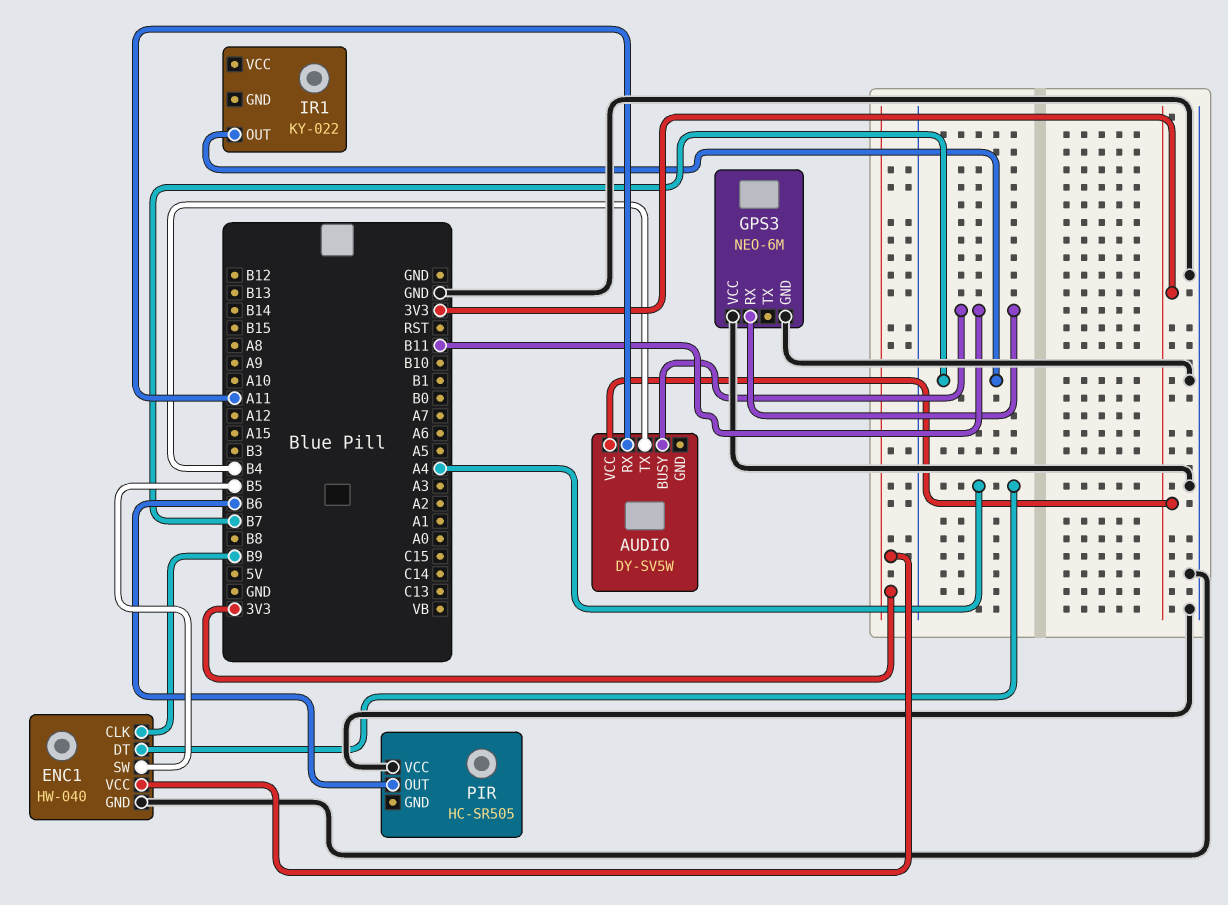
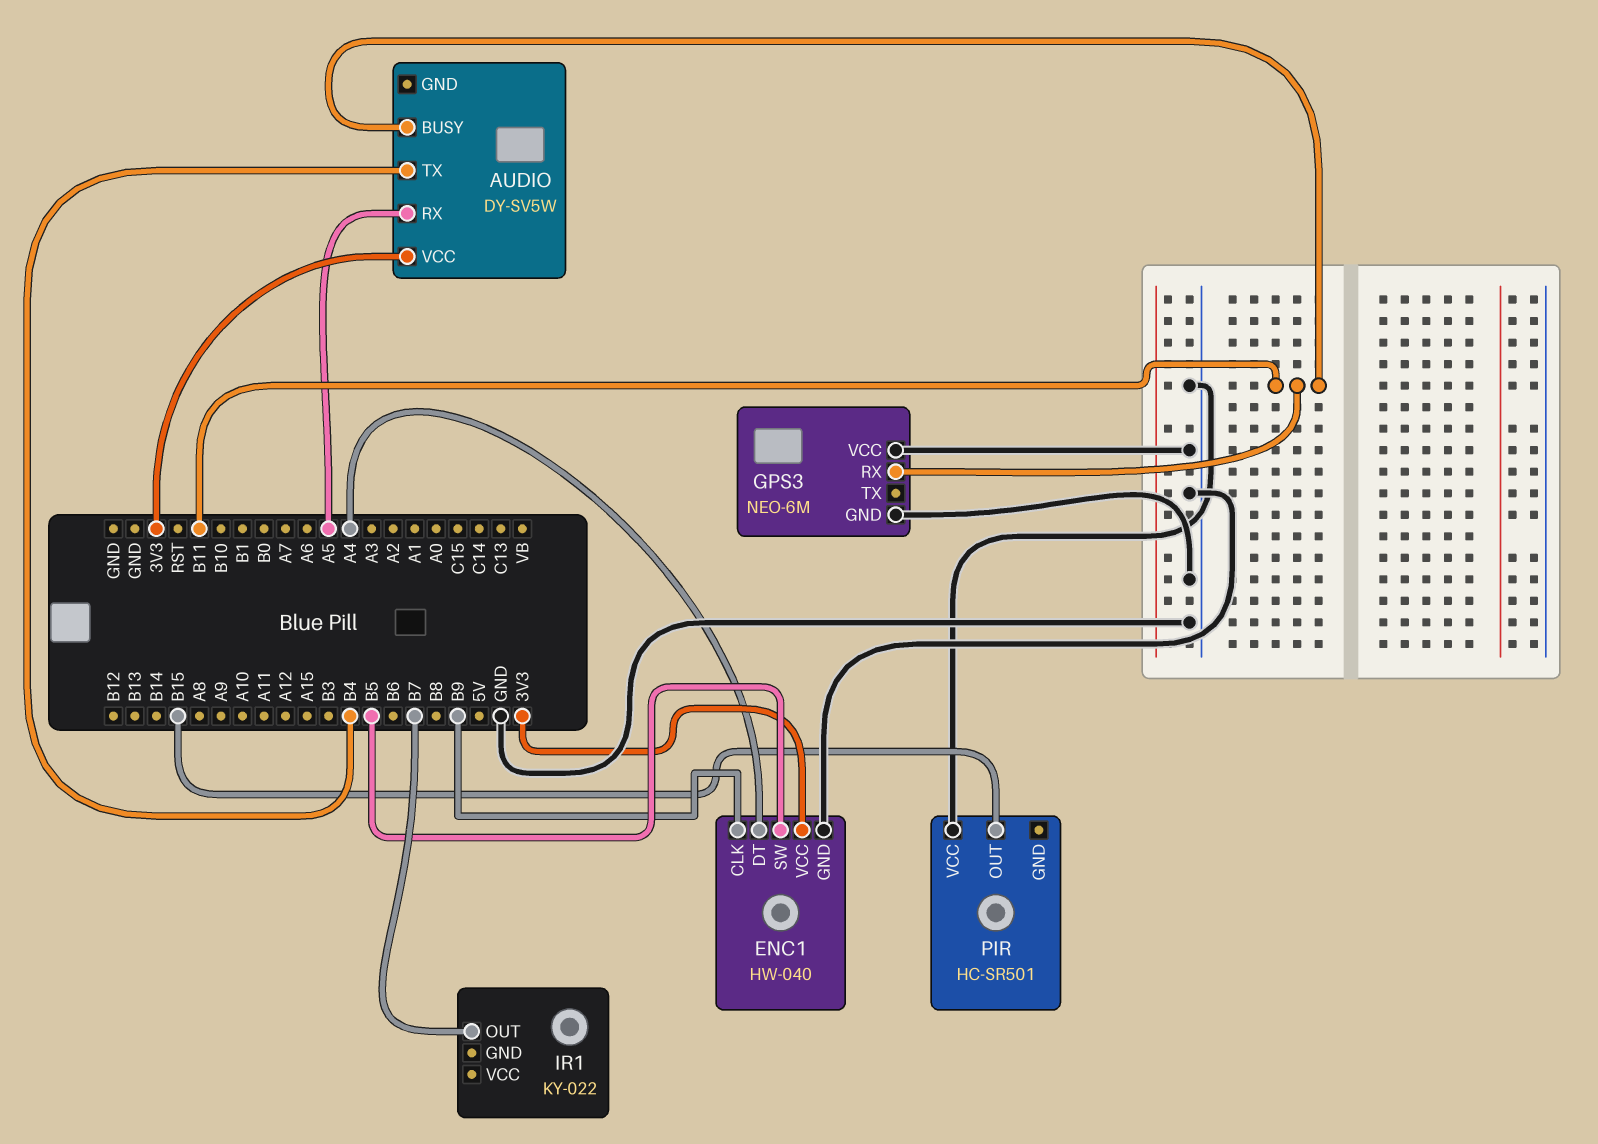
AUDIO pin RX: A11 -> A5
PIR: HC-SR505 -> HC-SR501
PIR pin OUT: B6 -> B15

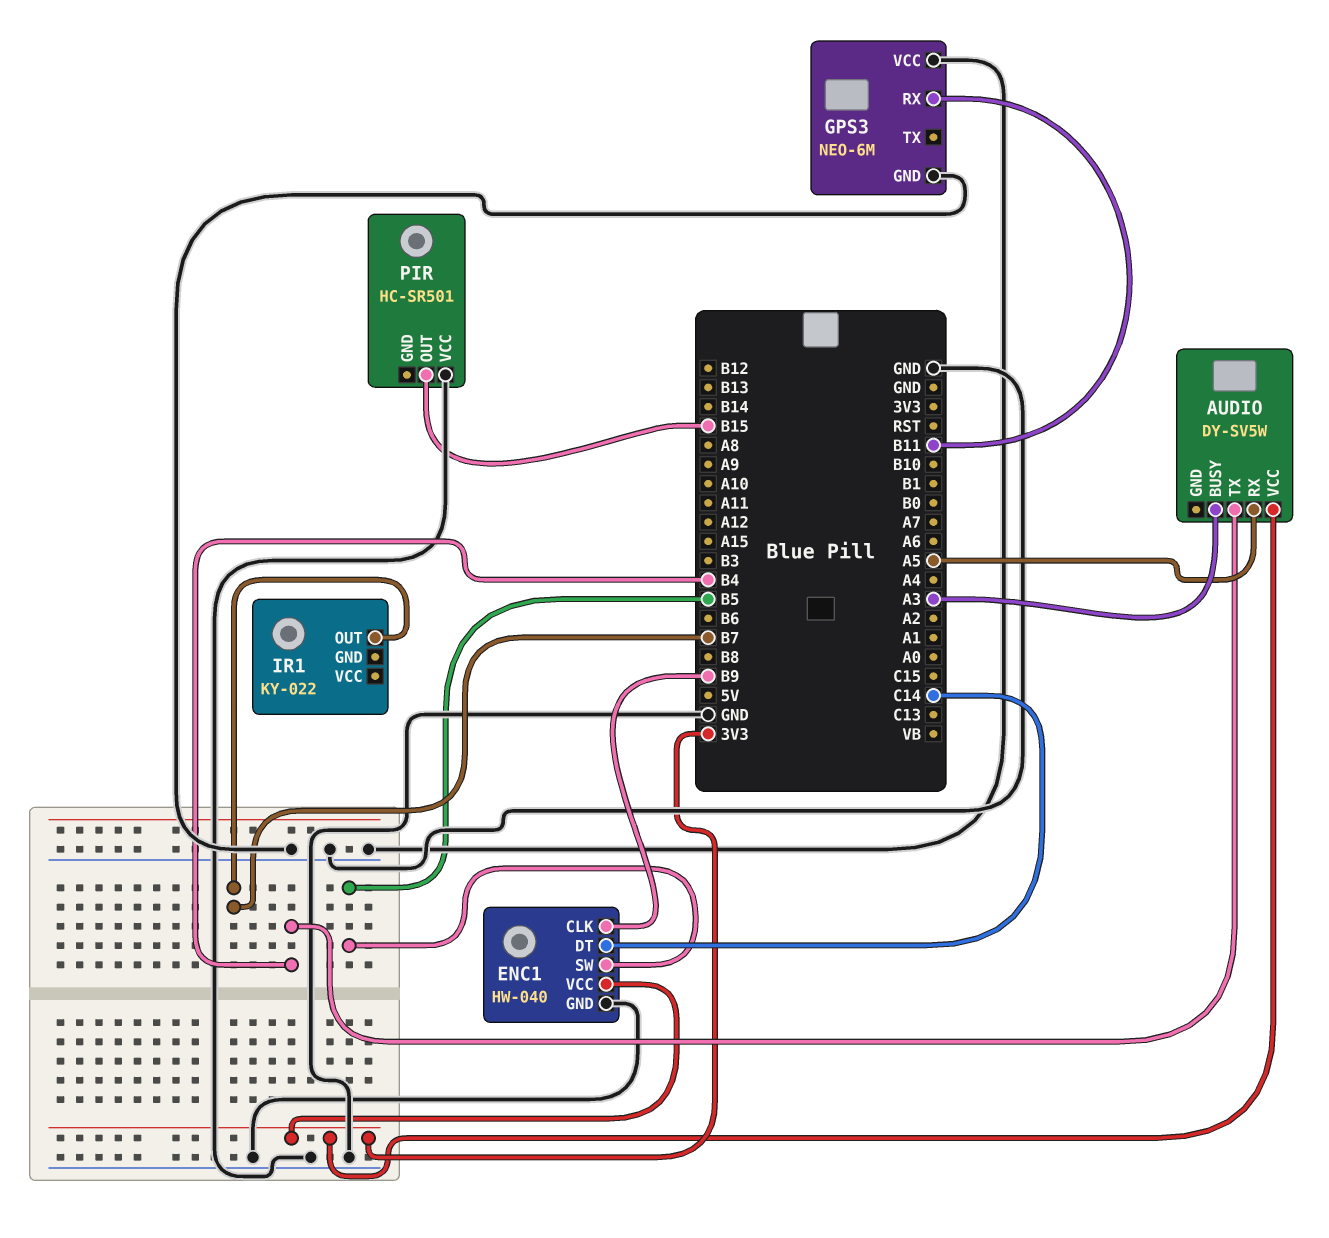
AUDIO pin BUSY: B11 -> A3
ENC1 pin DT: A4 -> C14

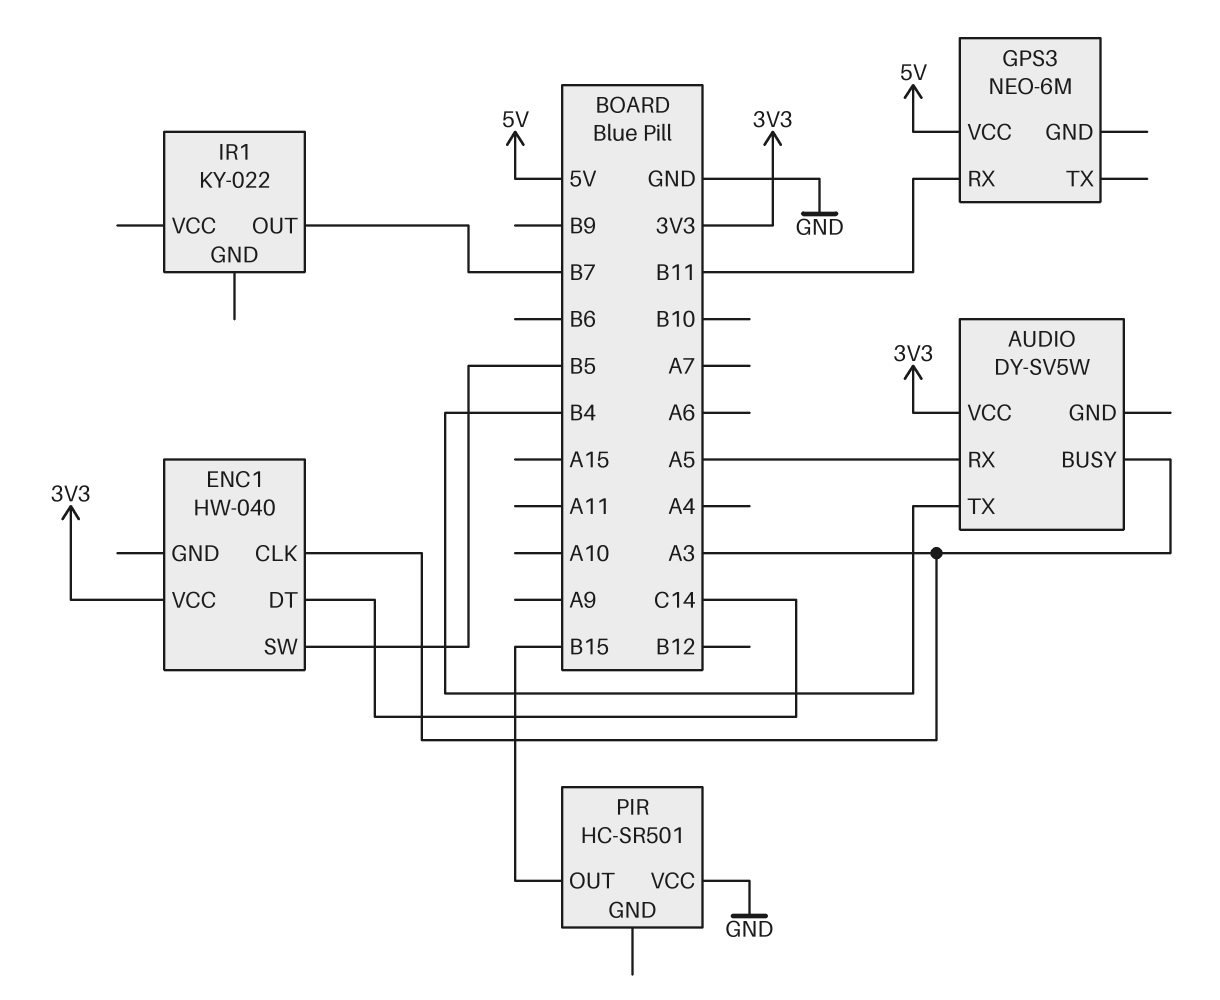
ENC1 pin CLK: B9 -> A3
ENC1 pin GND: GND -> none
GPS3 pin GND: GND -> none
GPS3 pin VCC: GND -> 5V

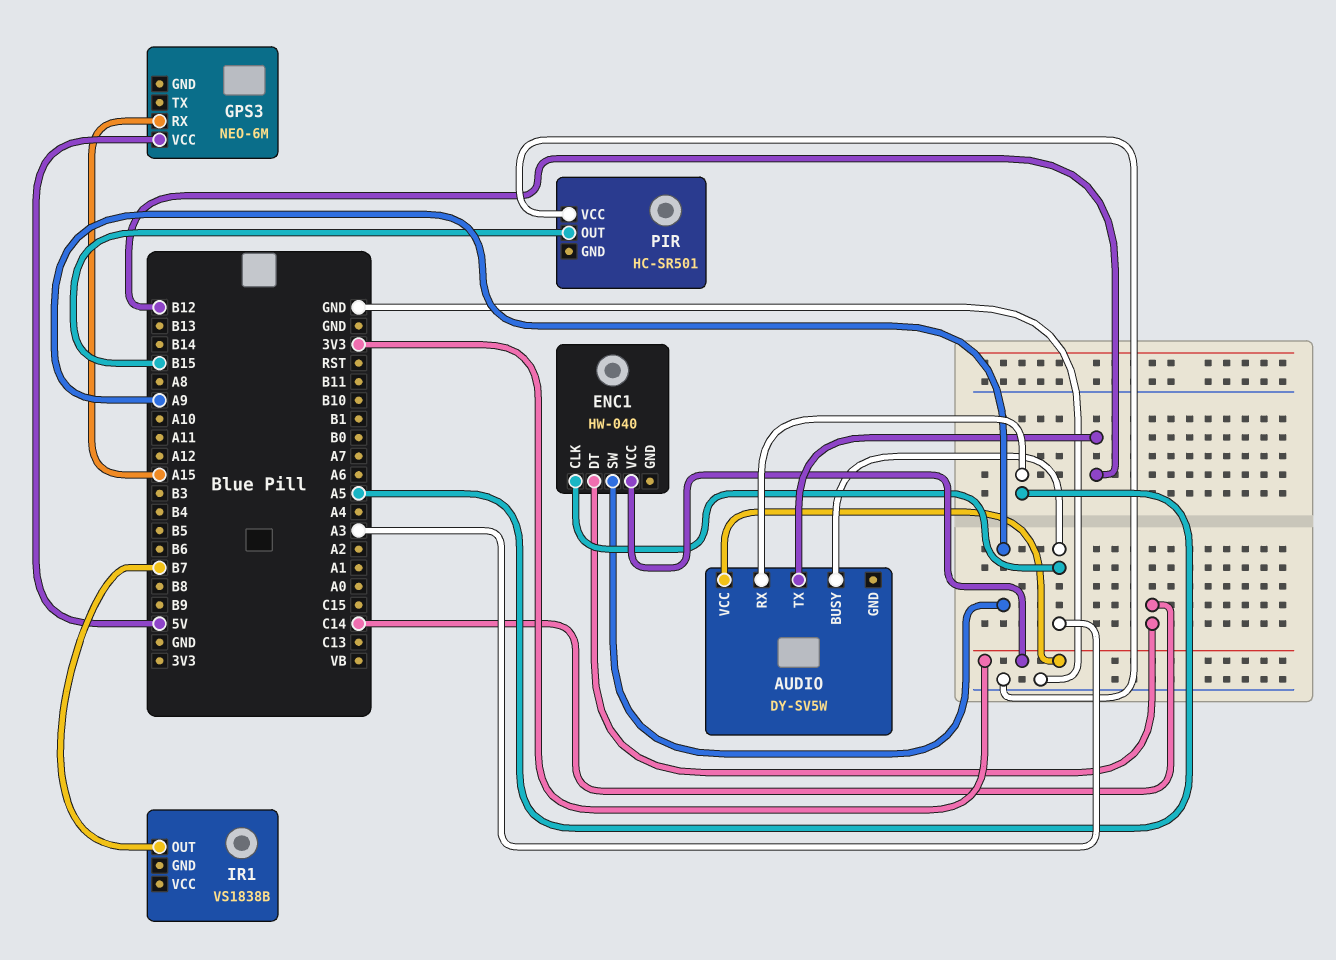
AUDIO pin TX: B4 -> B12
ENC1 pin SW: B5 -> A9
GPS3 pin RX: B11 -> A15
IR1: KY-022 -> VS1838B

